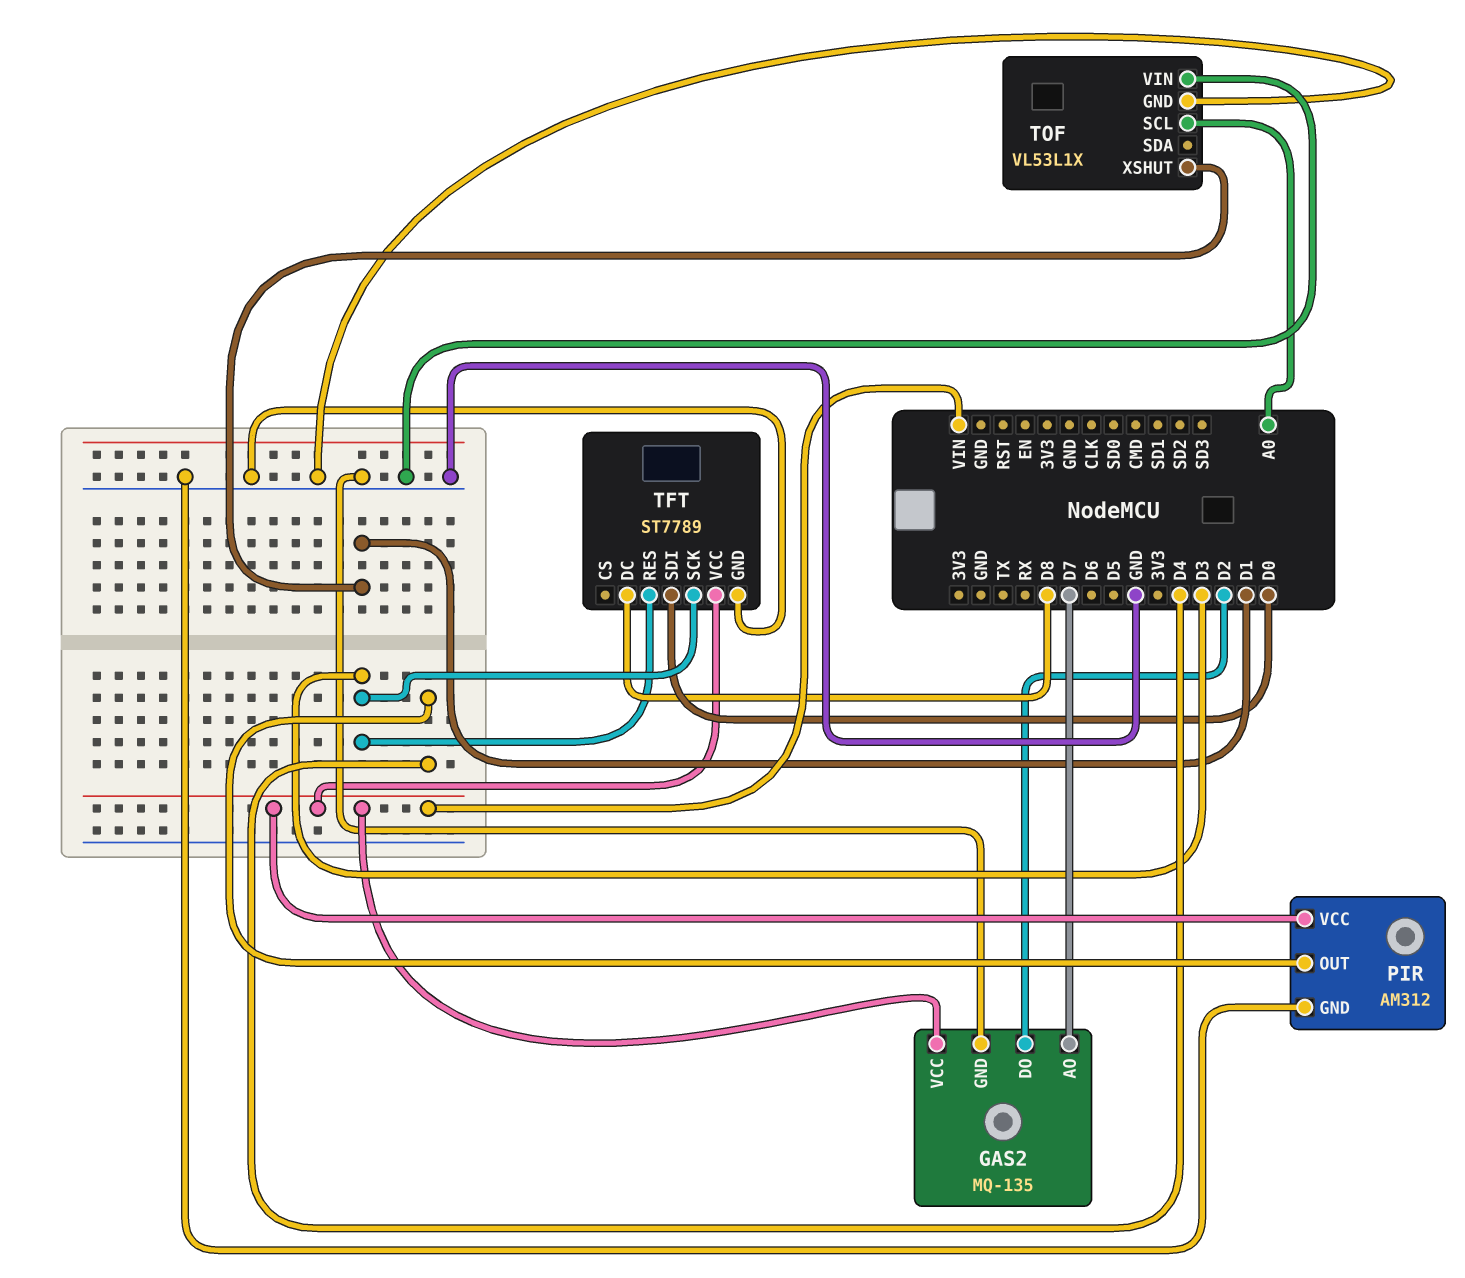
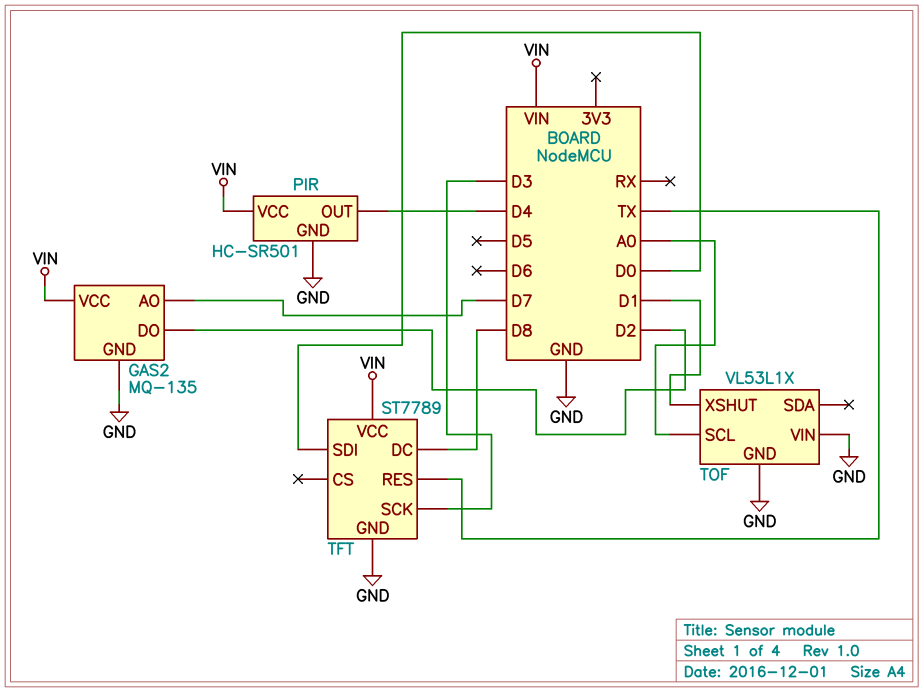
PIR: AM312 -> HC-SR501
TFT pin RES: D3 -> TX

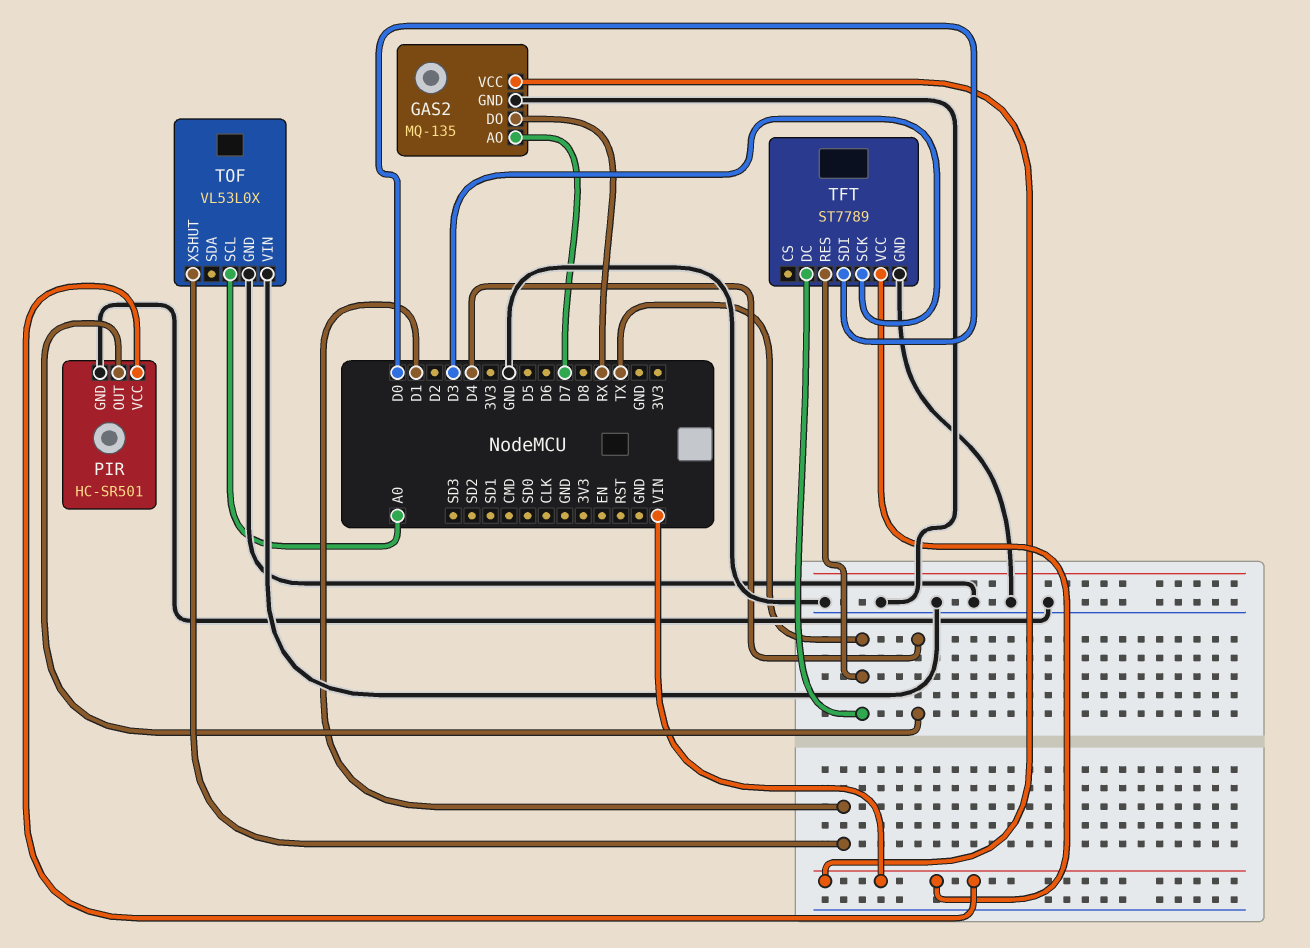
GAS2 pin DO: D2 -> RX
TFT pin DC: D8 -> TX
TOF: VL53L1X -> VL53L0X

